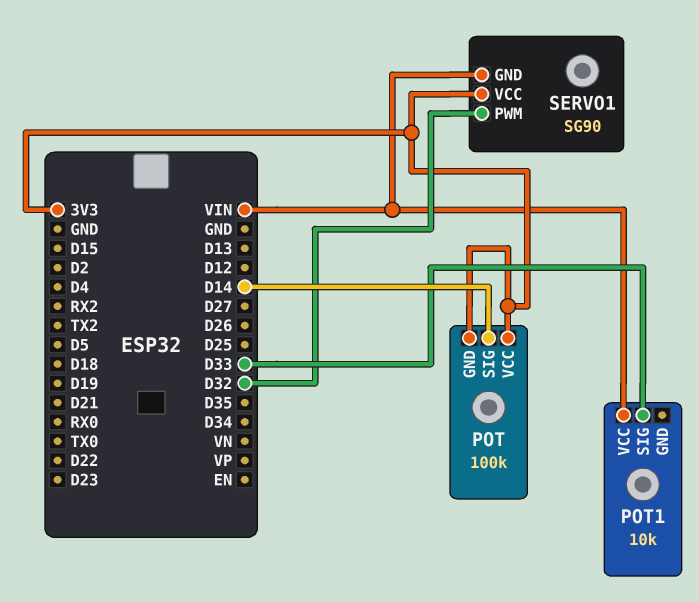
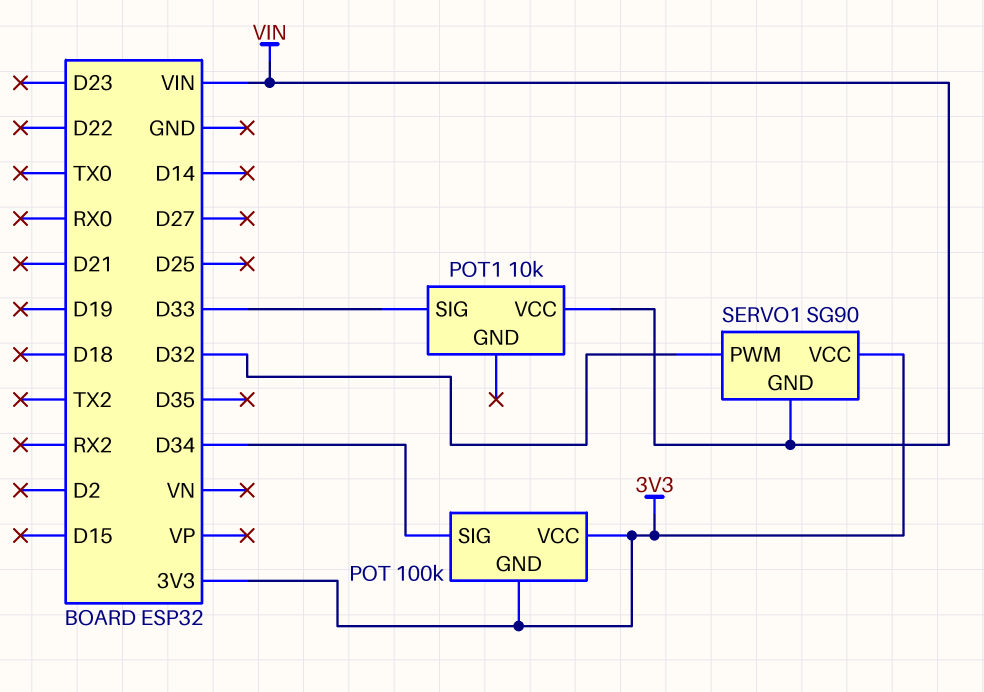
POT pin SIG: D14 -> D34

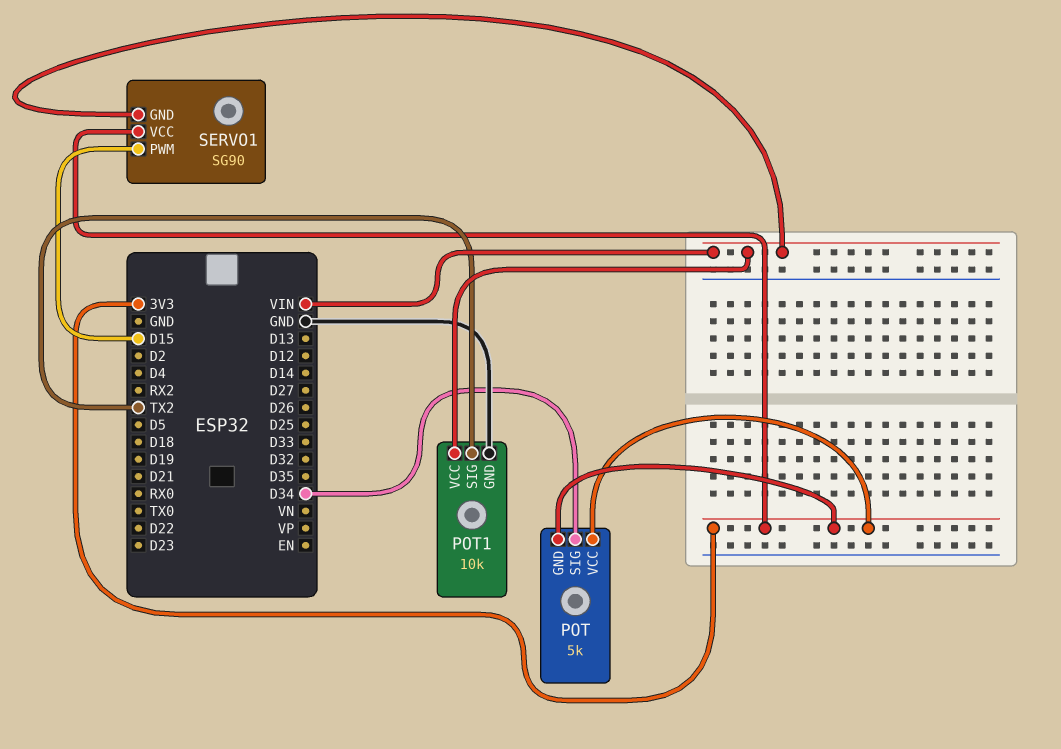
POT: 100k -> 5k
POT1 pin GND: none -> GND
POT1 pin SIG: D33 -> TX2
SERVO1 pin PWM: D32 -> D15

